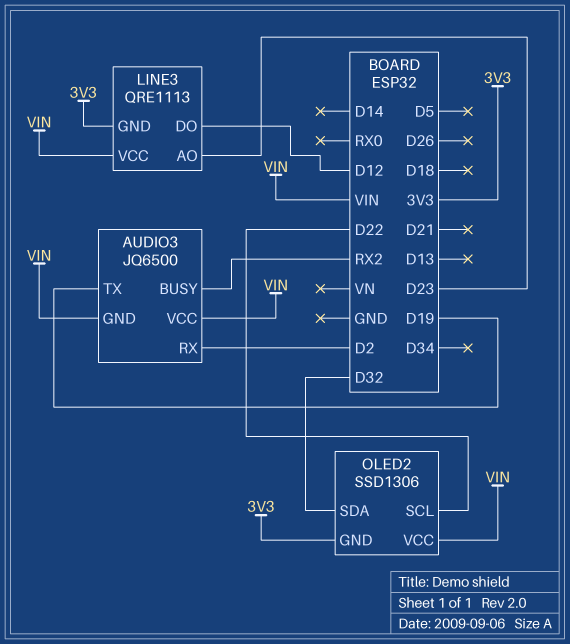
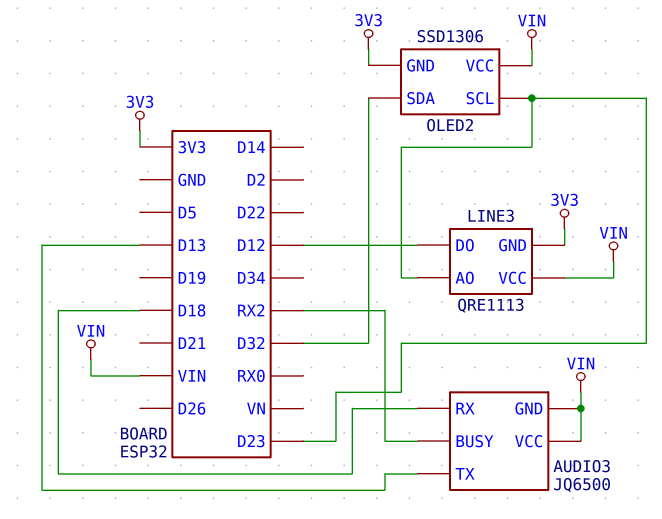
AUDIO3 pin RX: D2 -> D18
AUDIO3 pin TX: D19 -> D13
OLED2 pin SCL: D22 -> D23

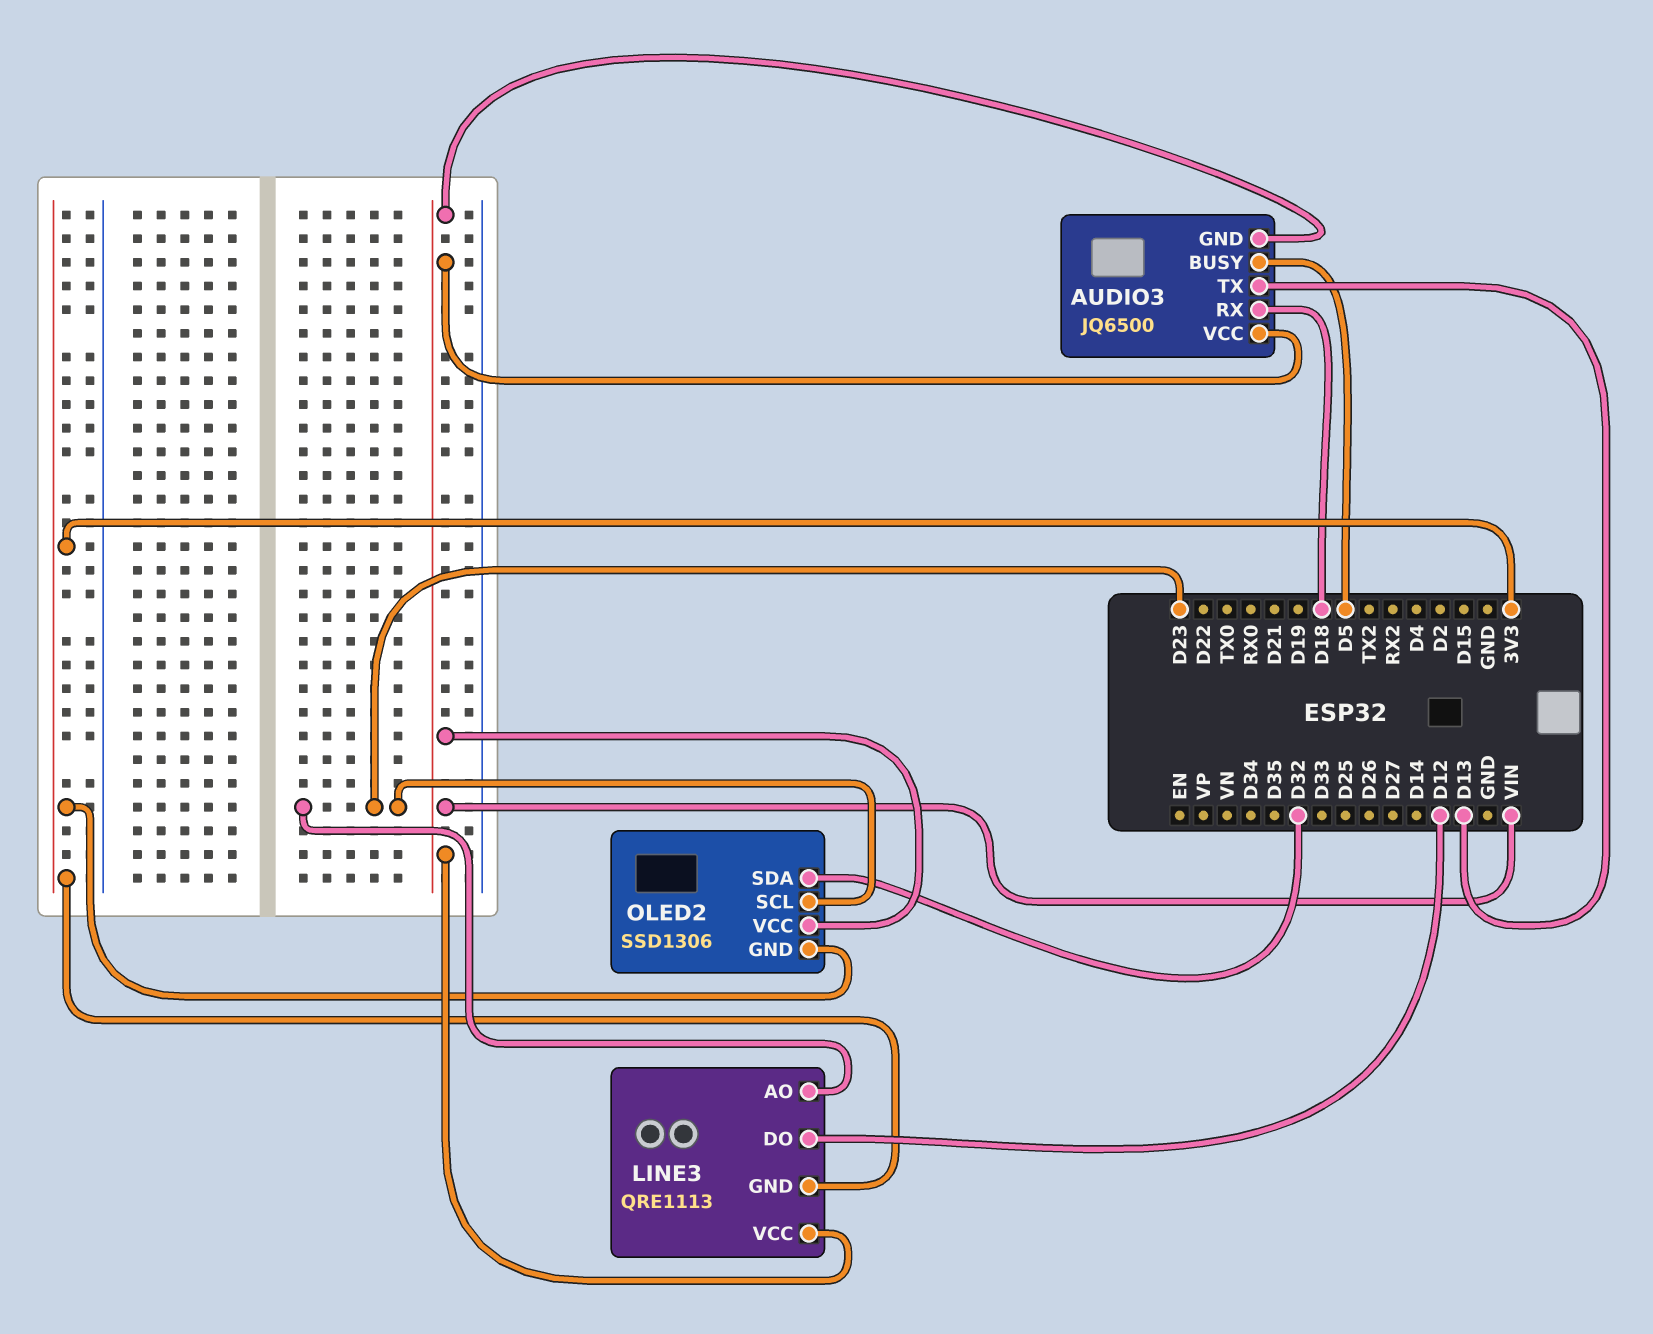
AUDIO3 pin BUSY: RX2 -> D5

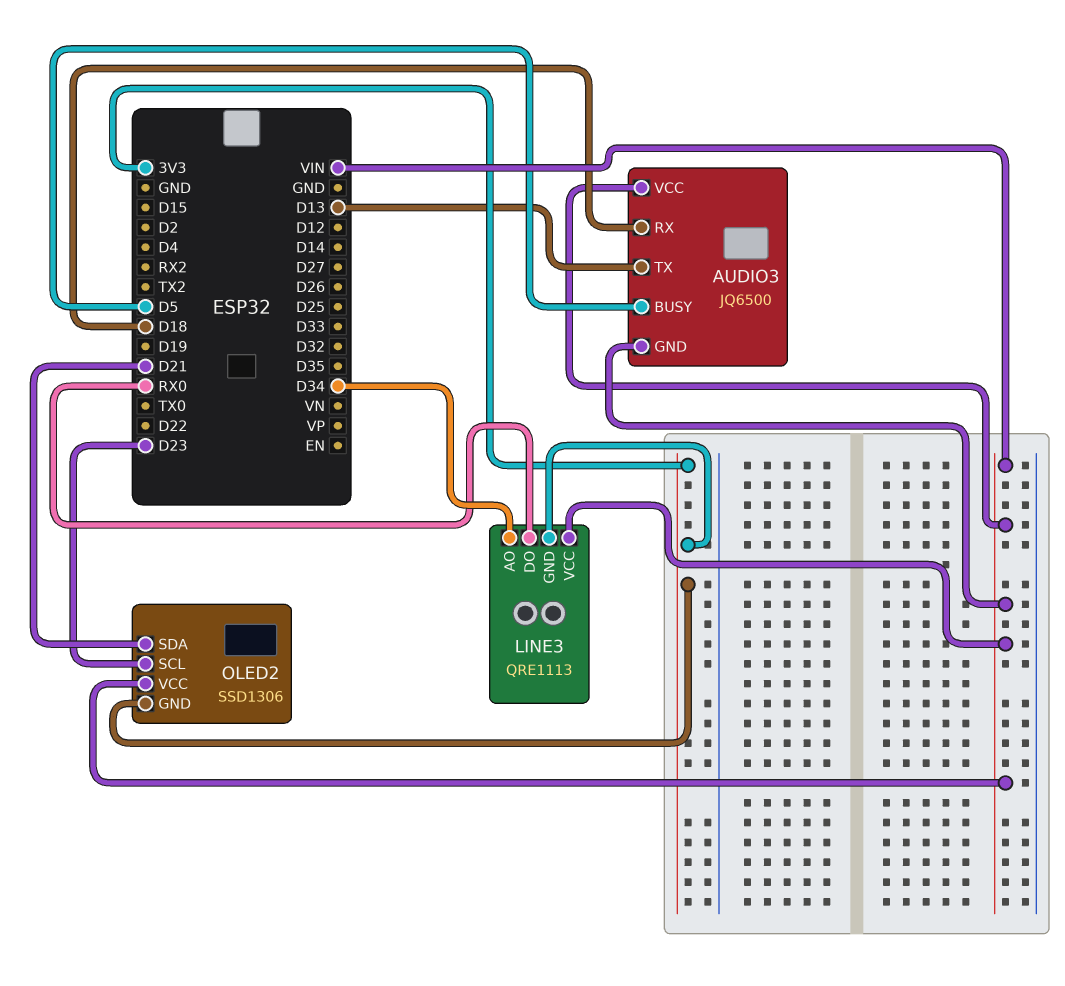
LINE3 pin AO: D23 -> D34
LINE3 pin DO: D12 -> RX0
OLED2 pin SDA: D32 -> D21

